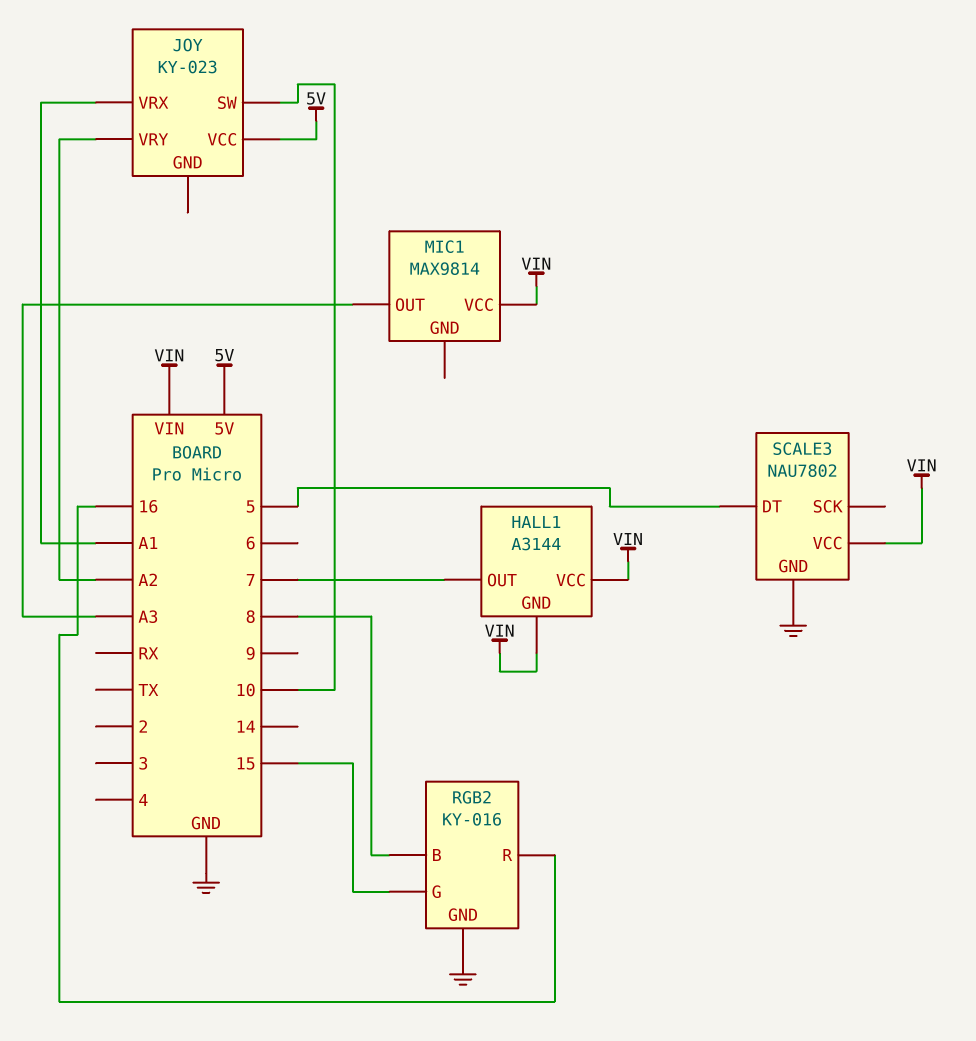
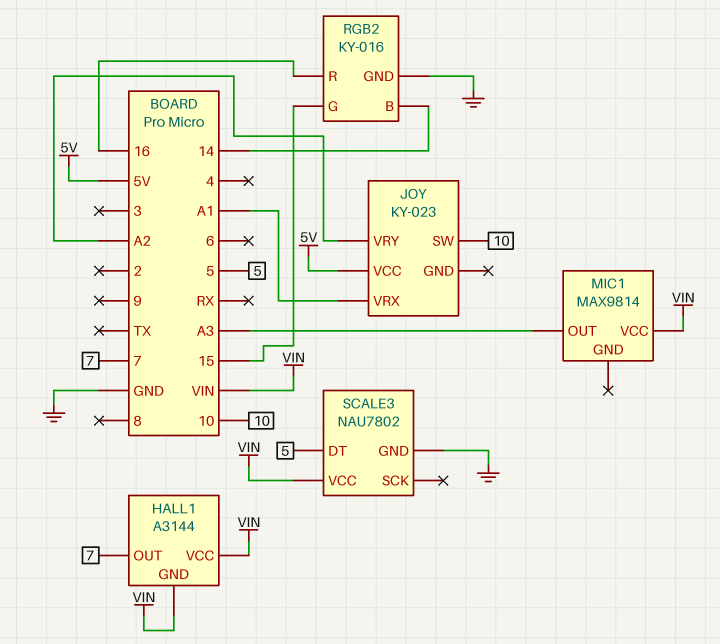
RGB2 pin B: 8 -> 14

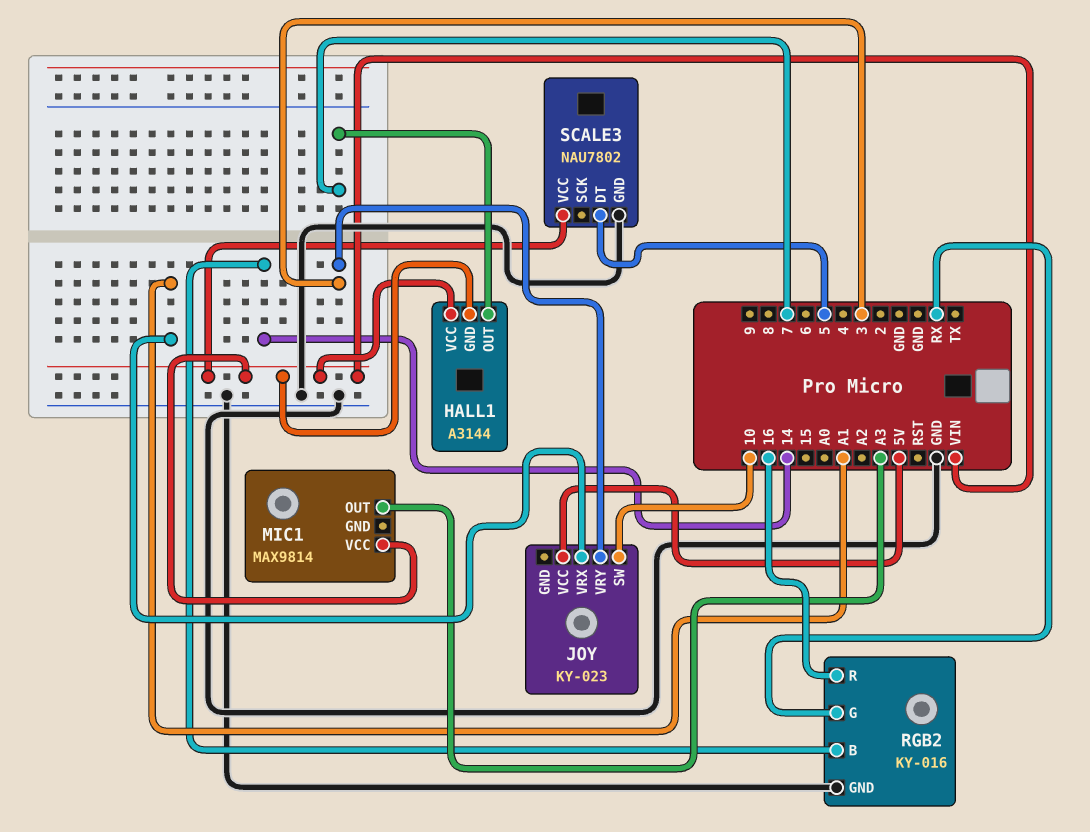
JOY pin VRY: A2 -> 3
RGB2 pin G: 15 -> RX

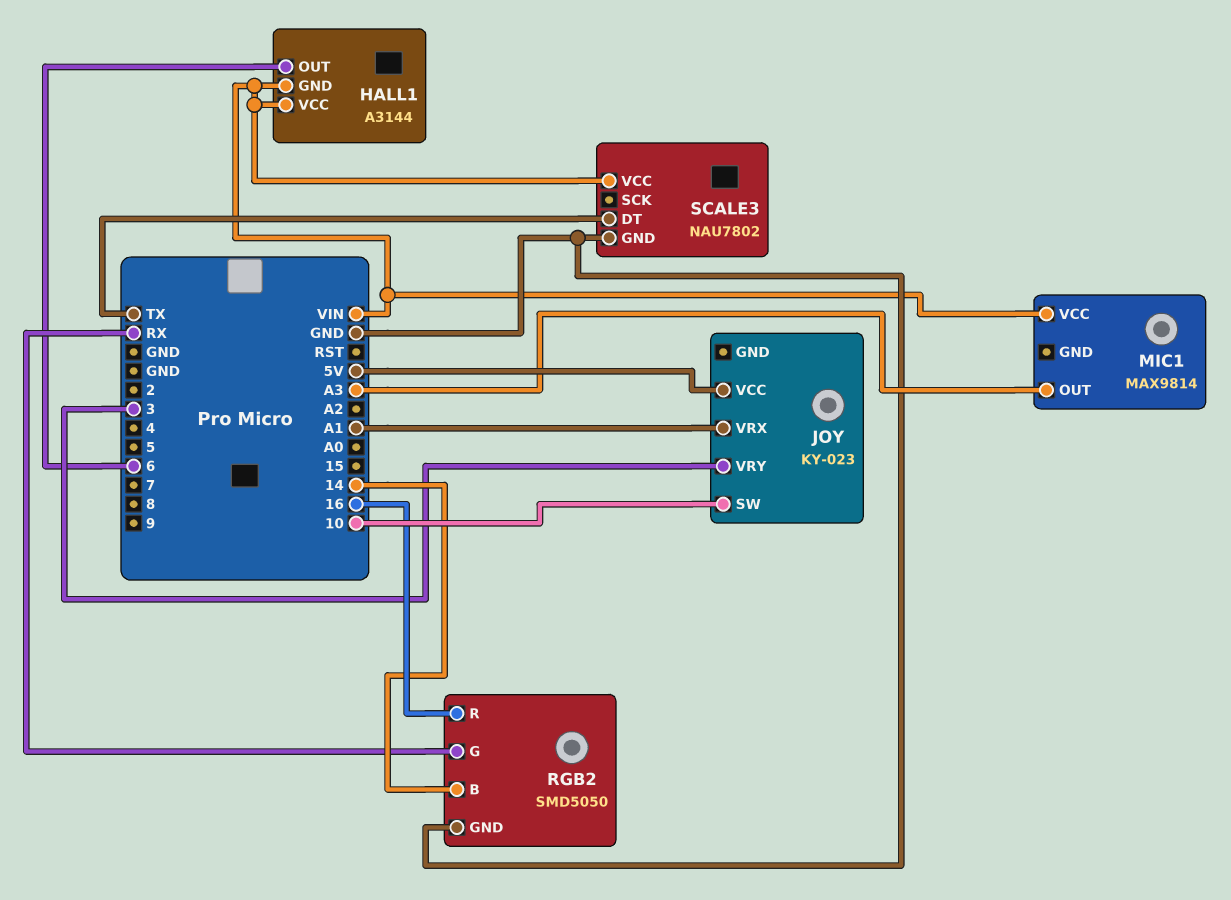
HALL1 pin OUT: 7 -> 6
RGB2: KY-016 -> SMD5050
SCALE3 pin DT: 5 -> TX

